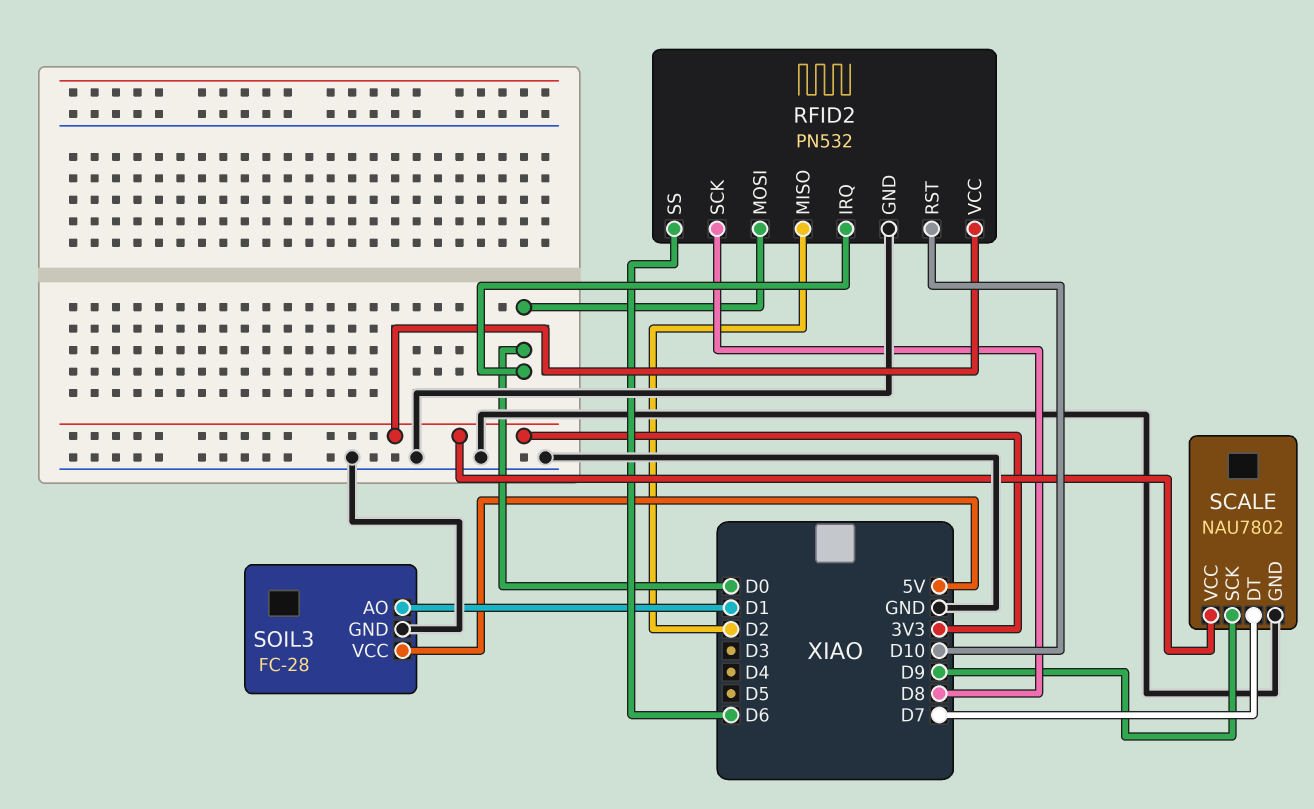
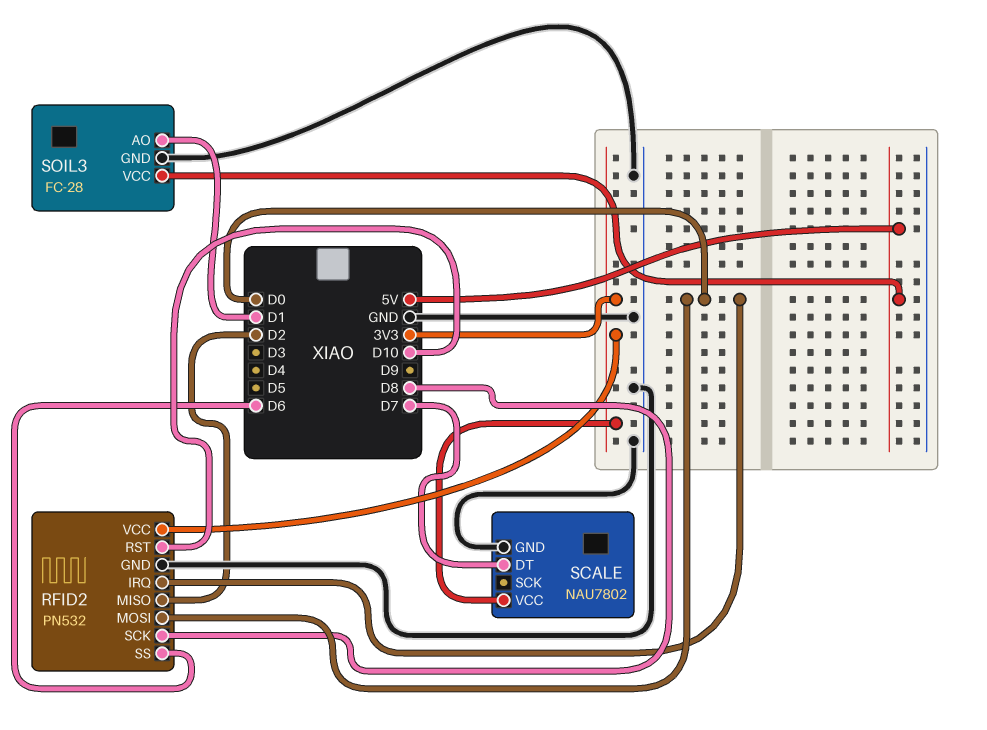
SCALE pin SCK: D9 -> none

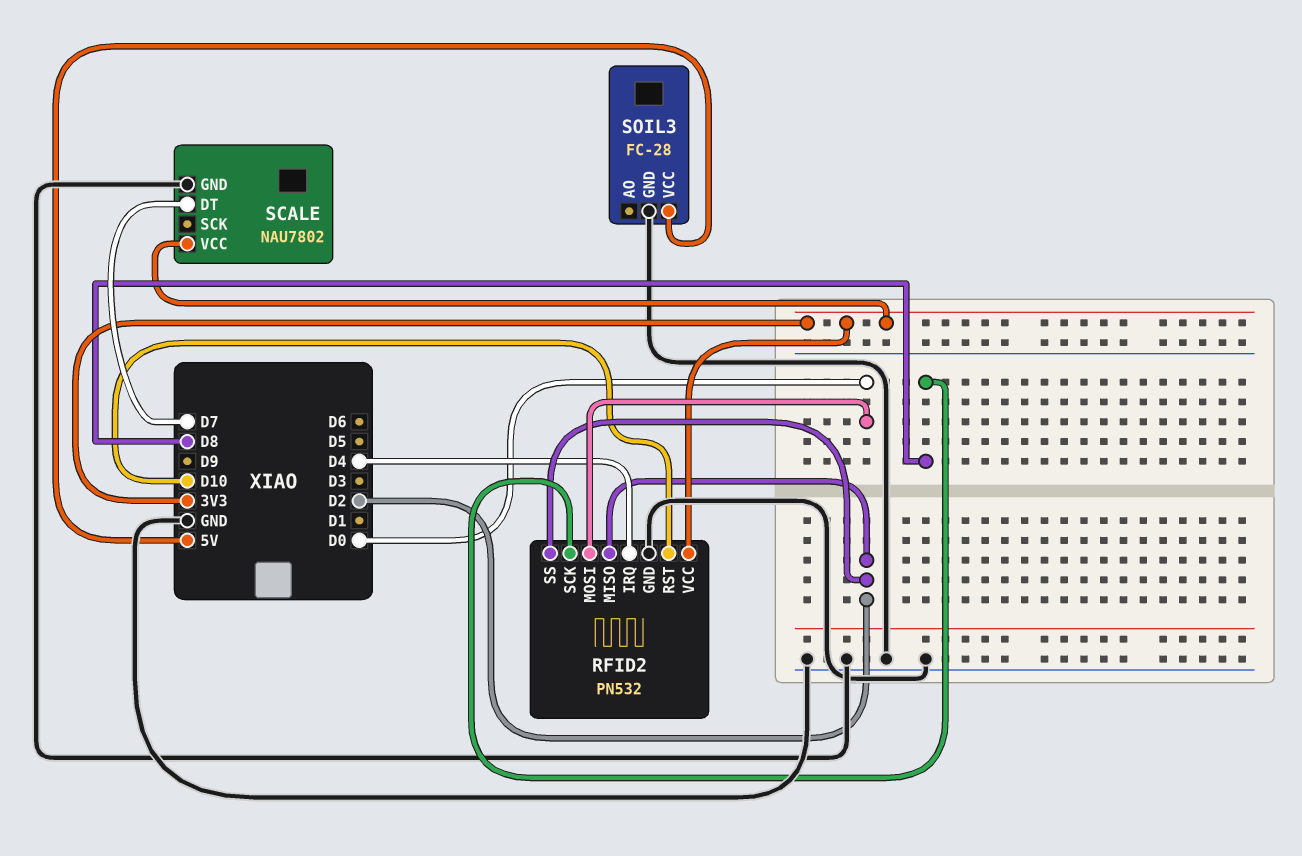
RFID2 pin IRQ: D0 -> D4
RFID2 pin SS: D6 -> D2
SOIL3 pin AO: D1 -> none

